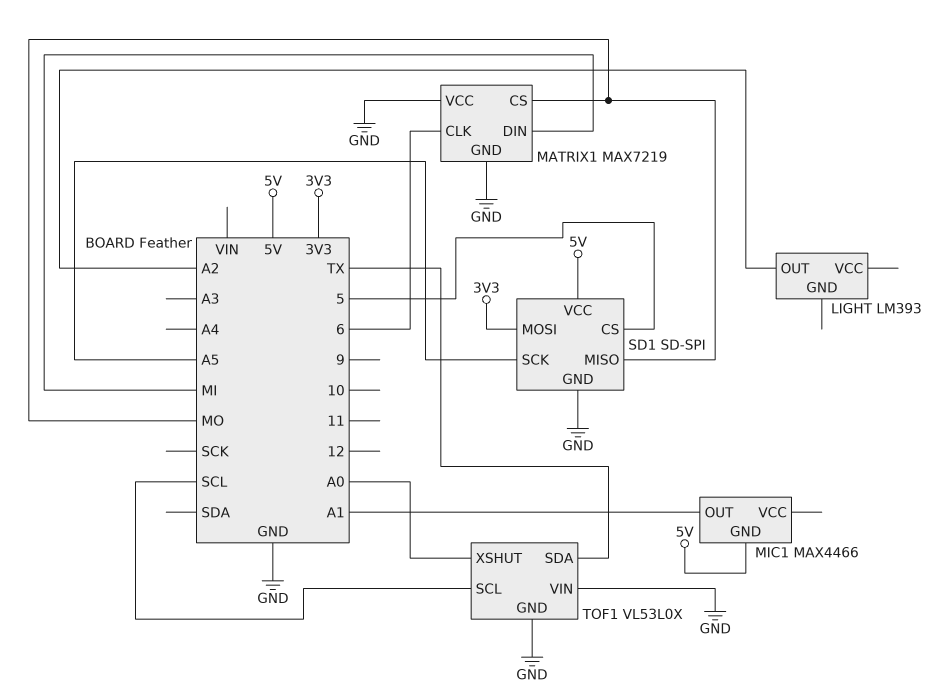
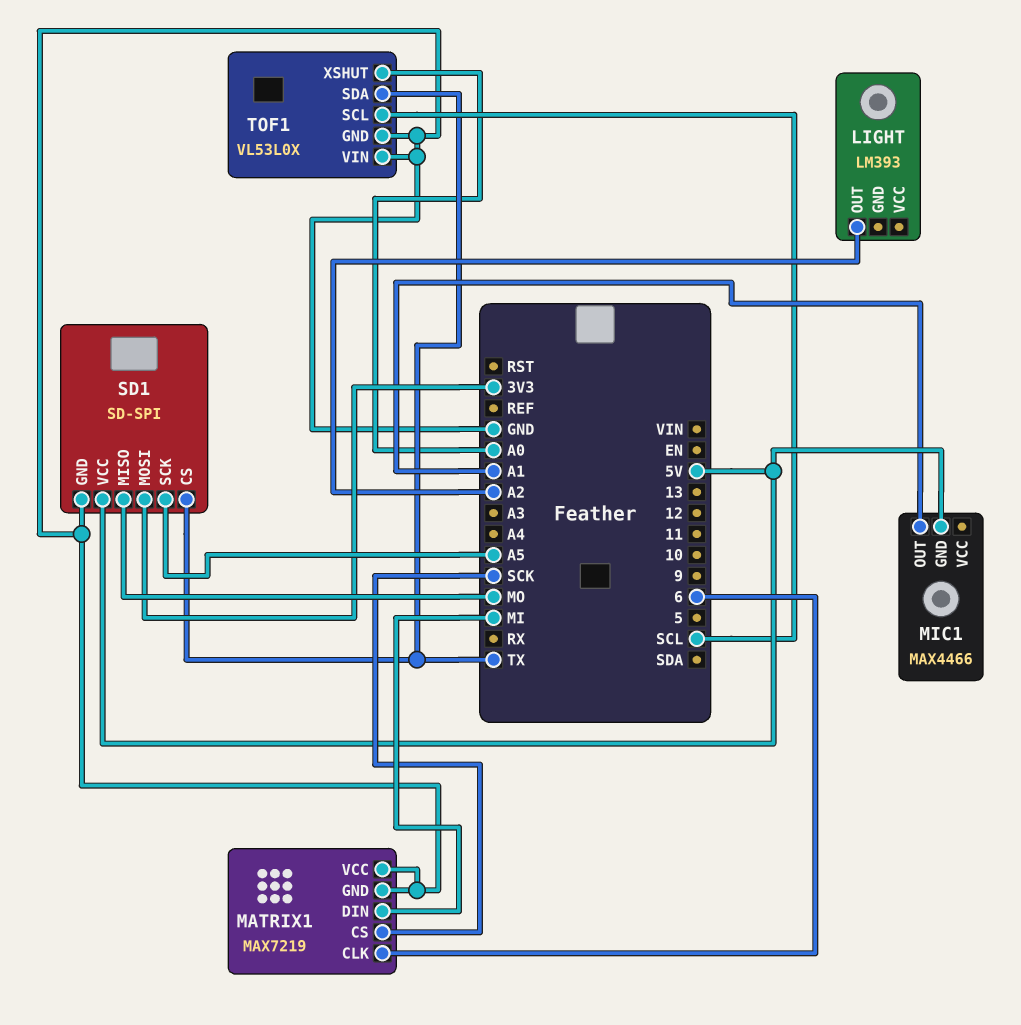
MATRIX1 pin CS: MO -> SCK
SD1 pin CS: 5 -> TX

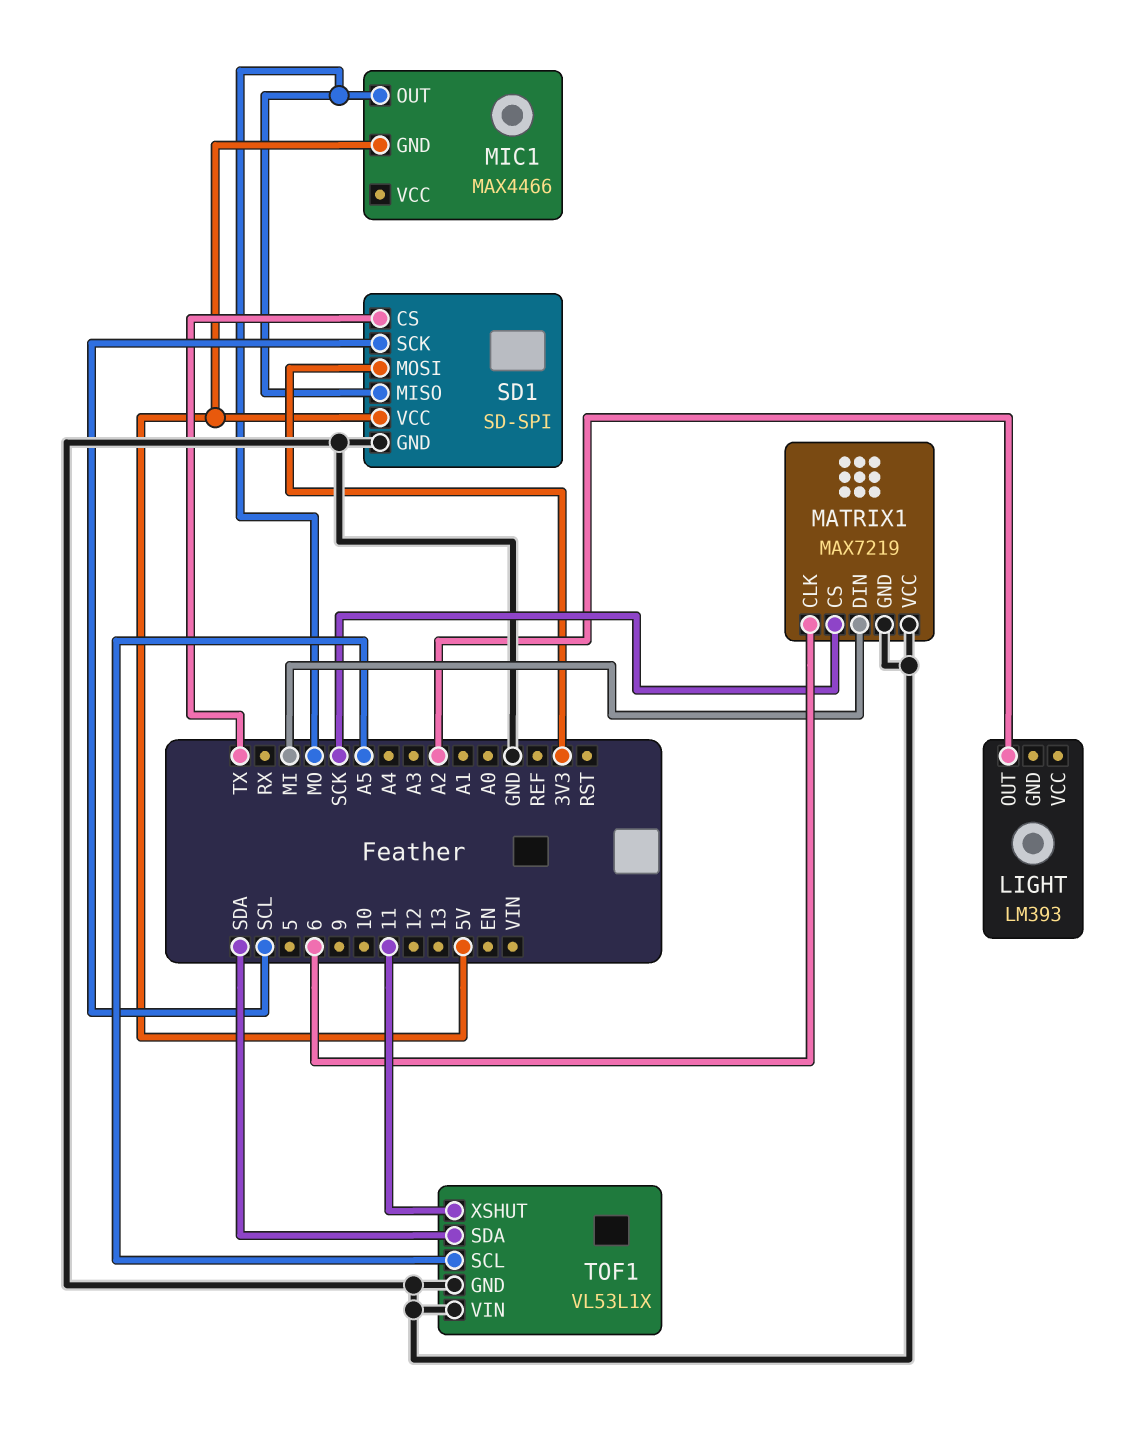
MIC1 pin OUT: A1 -> MO
SD1 pin SCK: A5 -> SCL
TOF1: VL53L0X -> VL53L1X
TOF1 pin SCL: SCL -> A5
TOF1 pin SDA: TX -> SDA
TOF1 pin XSHUT: A0 -> 11

